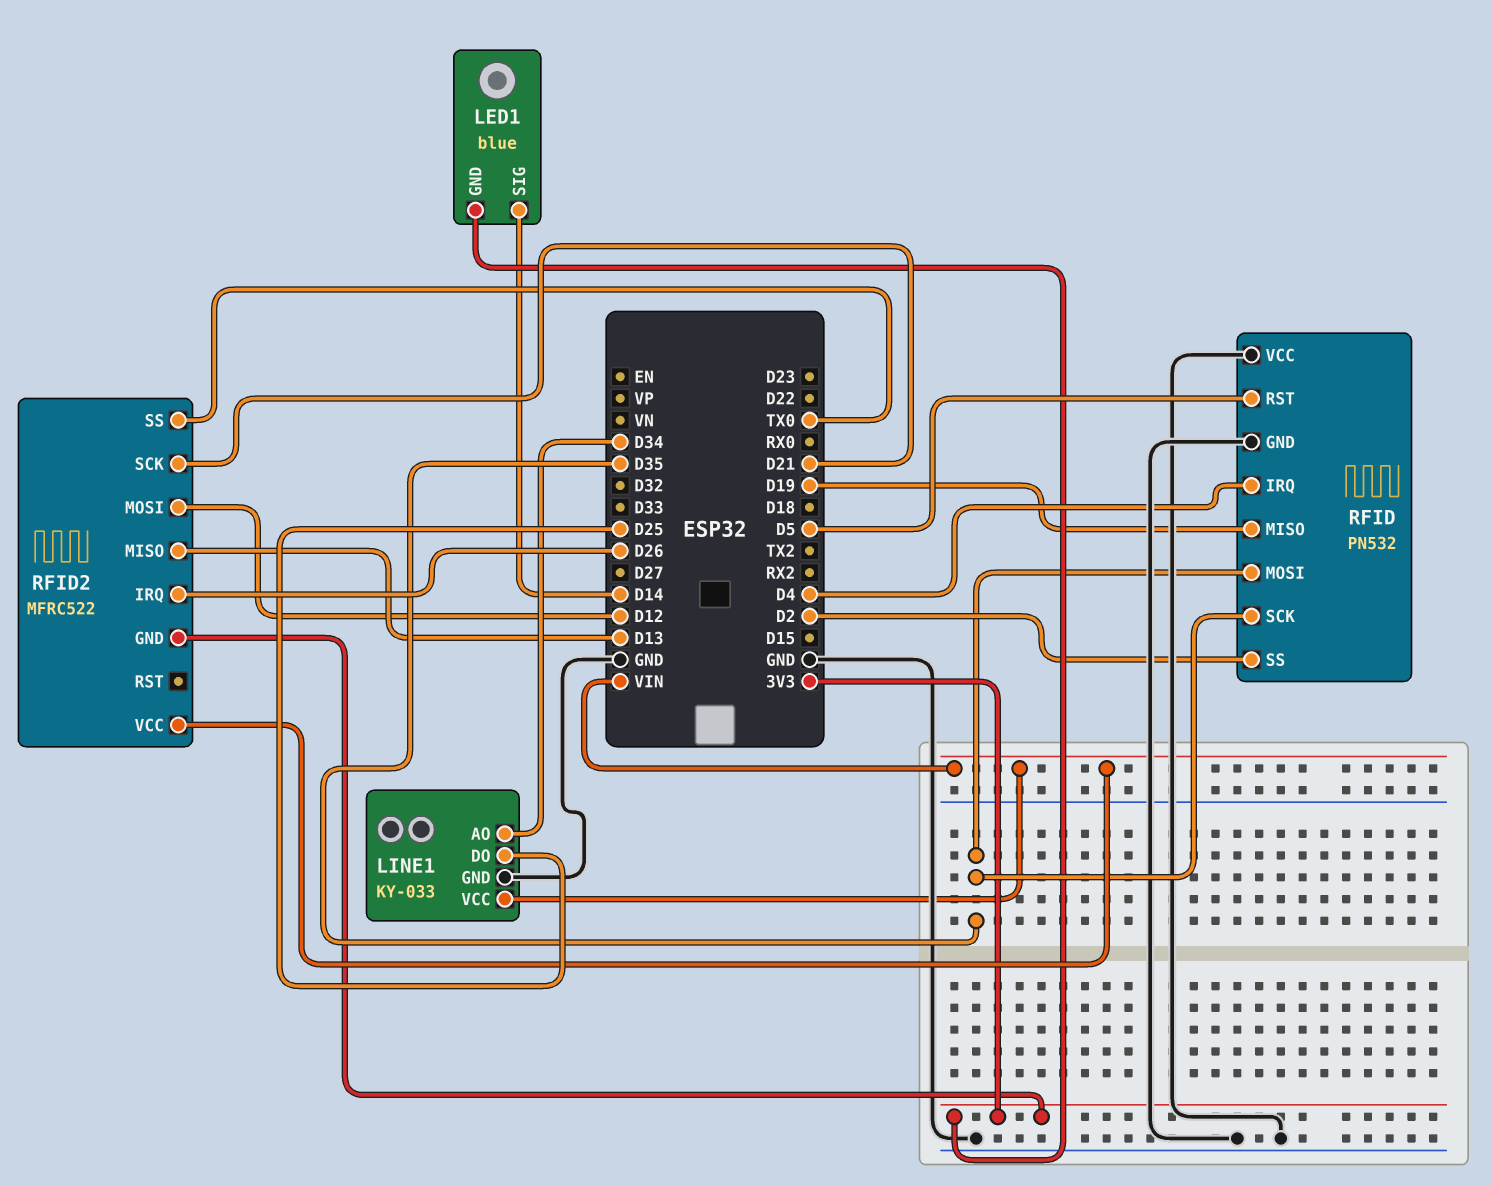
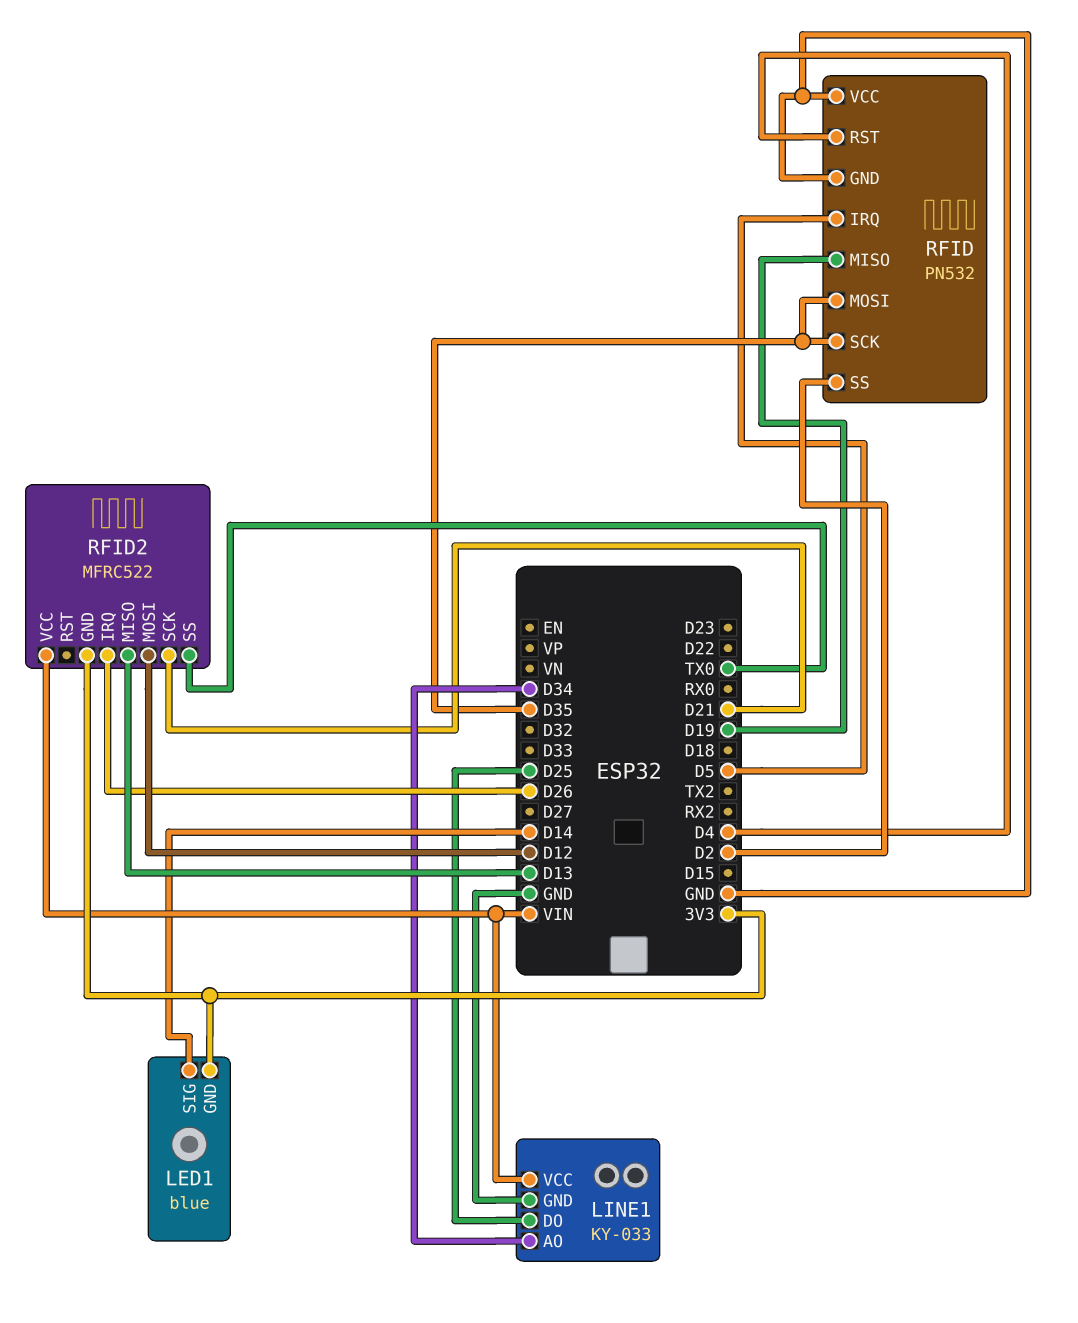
RFID pin IRQ: D4 -> D5
RFID pin RST: D5 -> D4

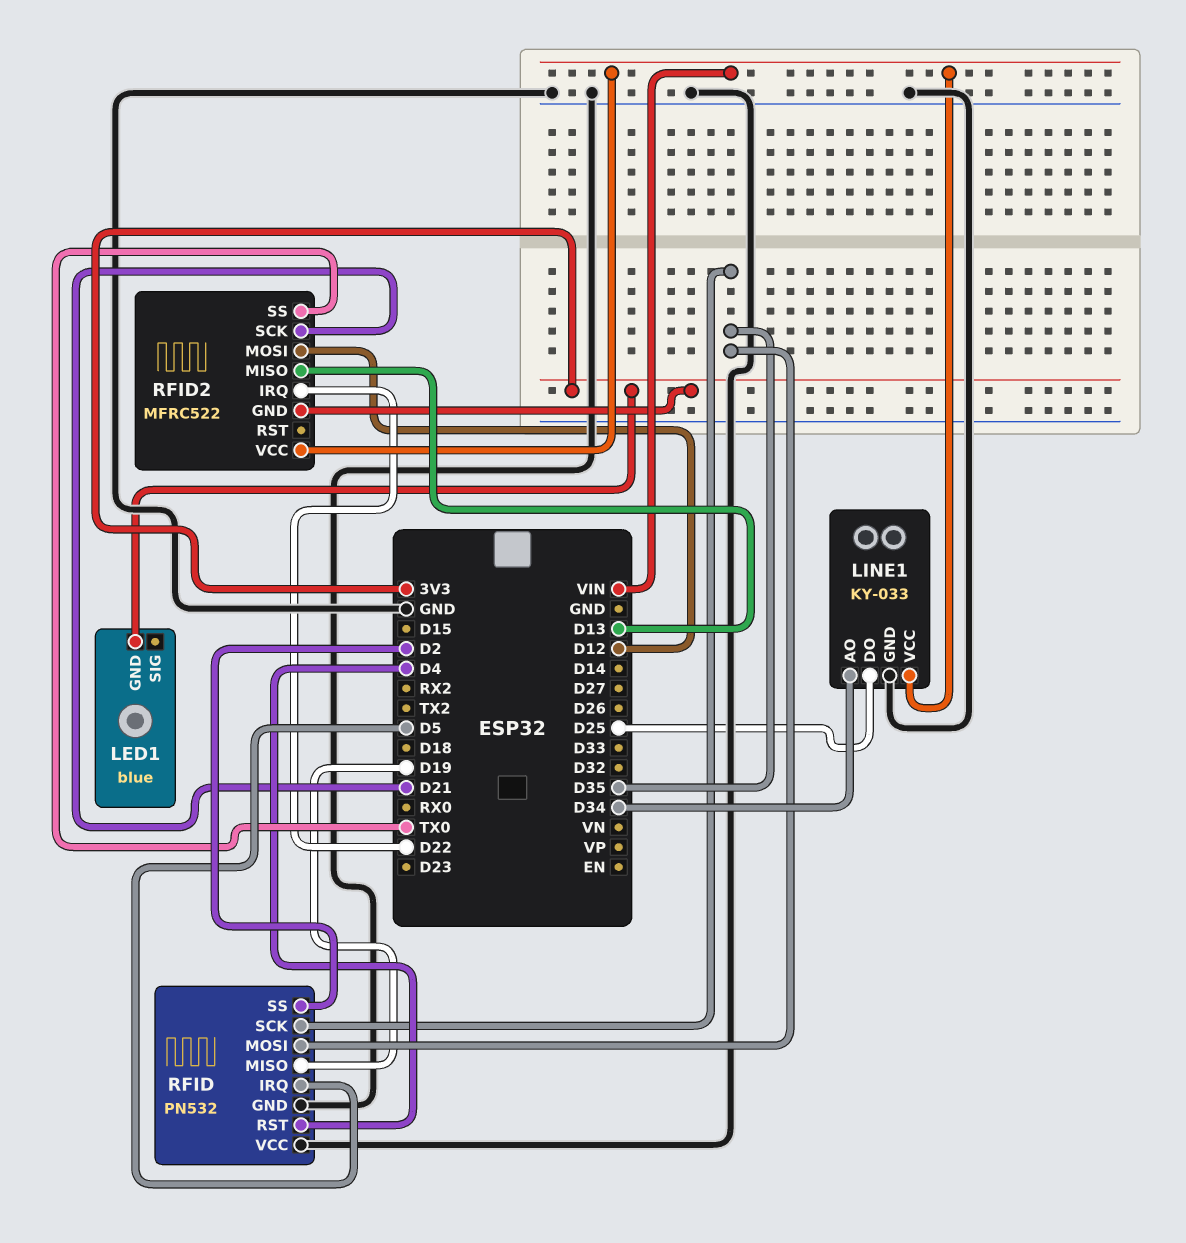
LED1 pin SIG: D14 -> none
RFID2 pin IRQ: D26 -> D22

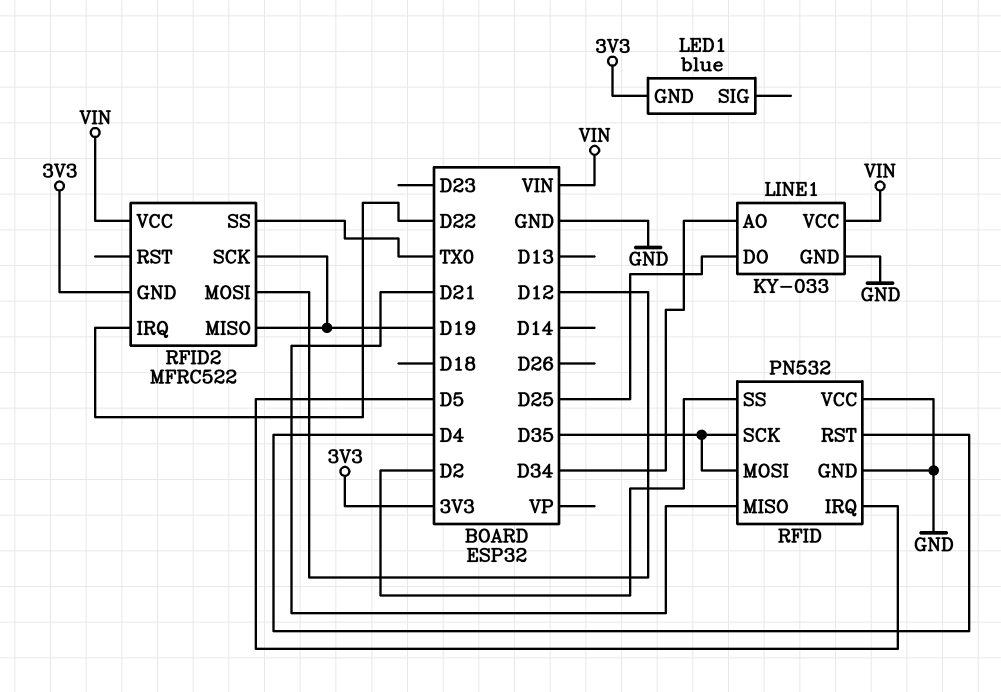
RFID pin MISO: D19 -> D21
RFID2 pin MISO: D13 -> D19
RFID2 pin SCK: D21 -> D19

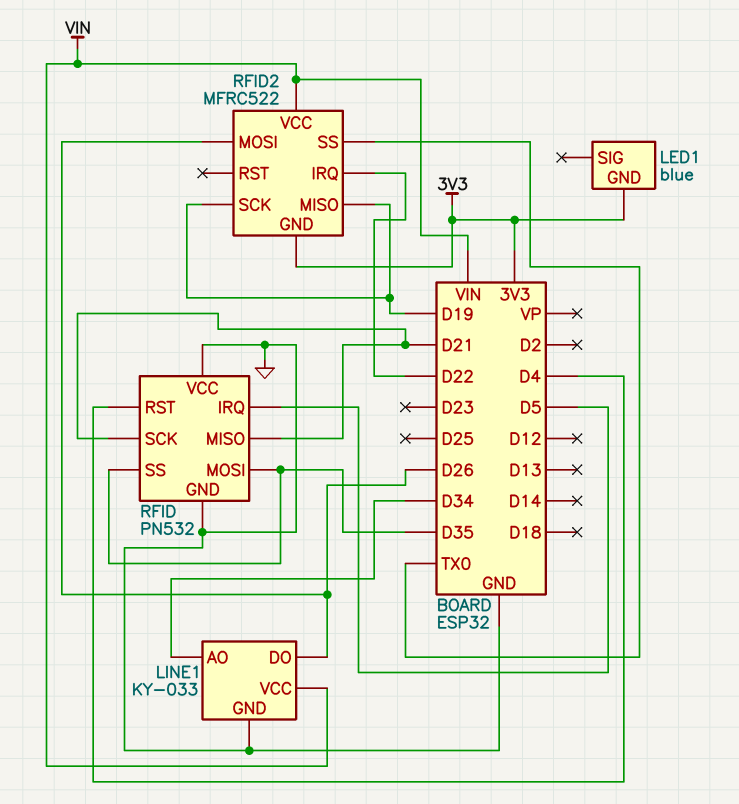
LINE1 pin DO: D25 -> D26
RFID pin SCK: D35 -> D21
RFID pin SS: D2 -> D35
RFID2 pin MOSI: D12 -> D26

